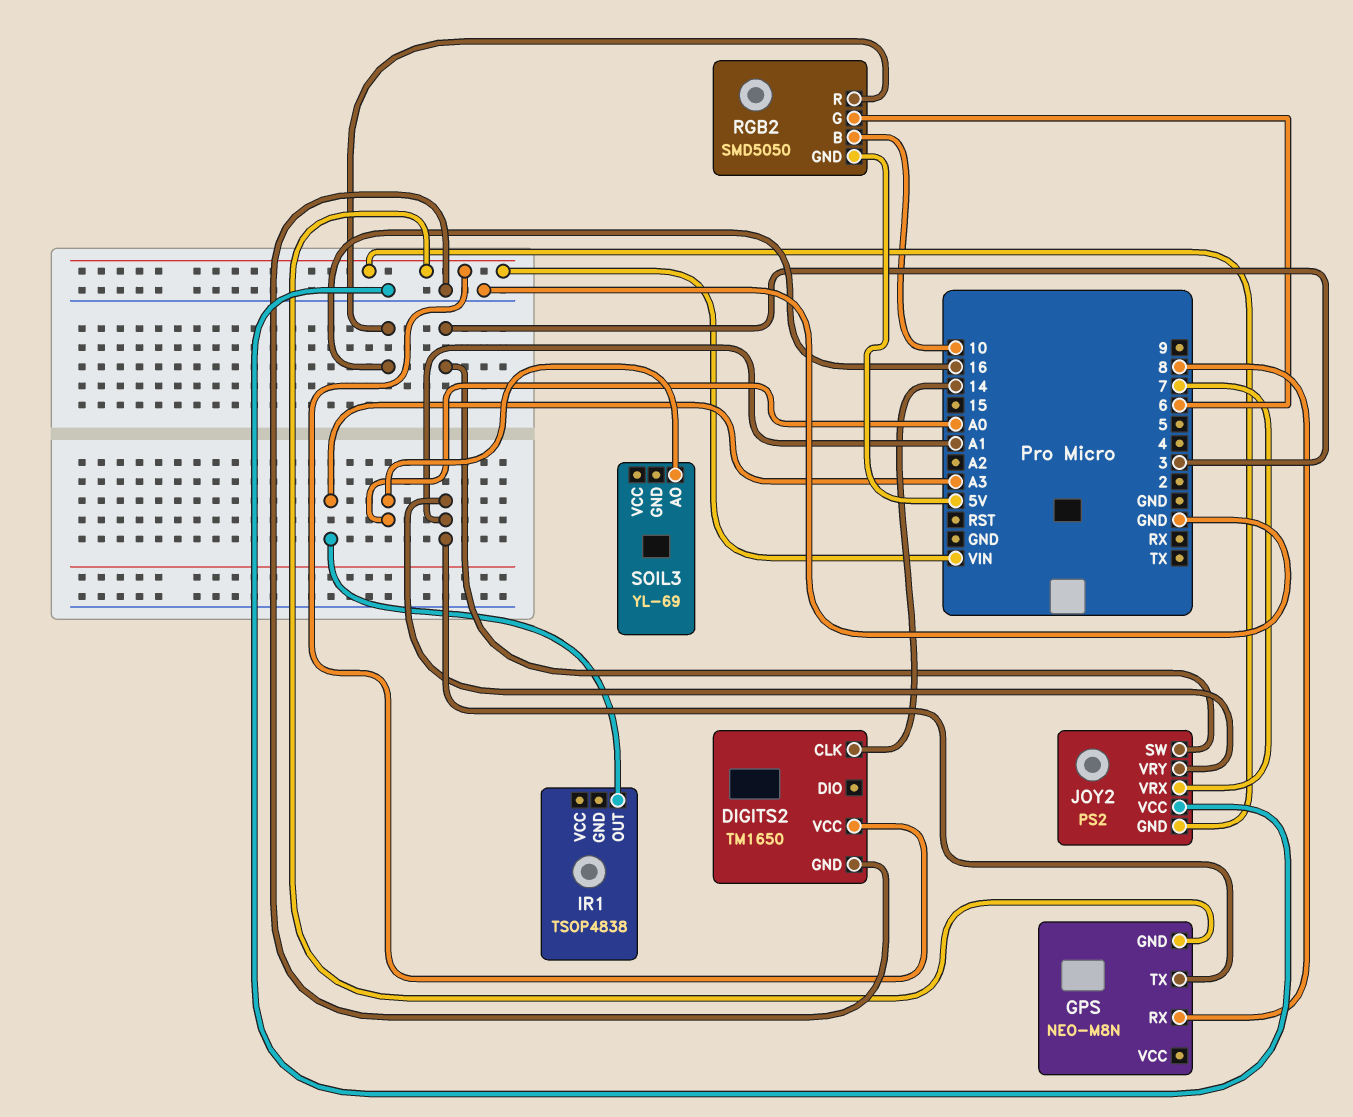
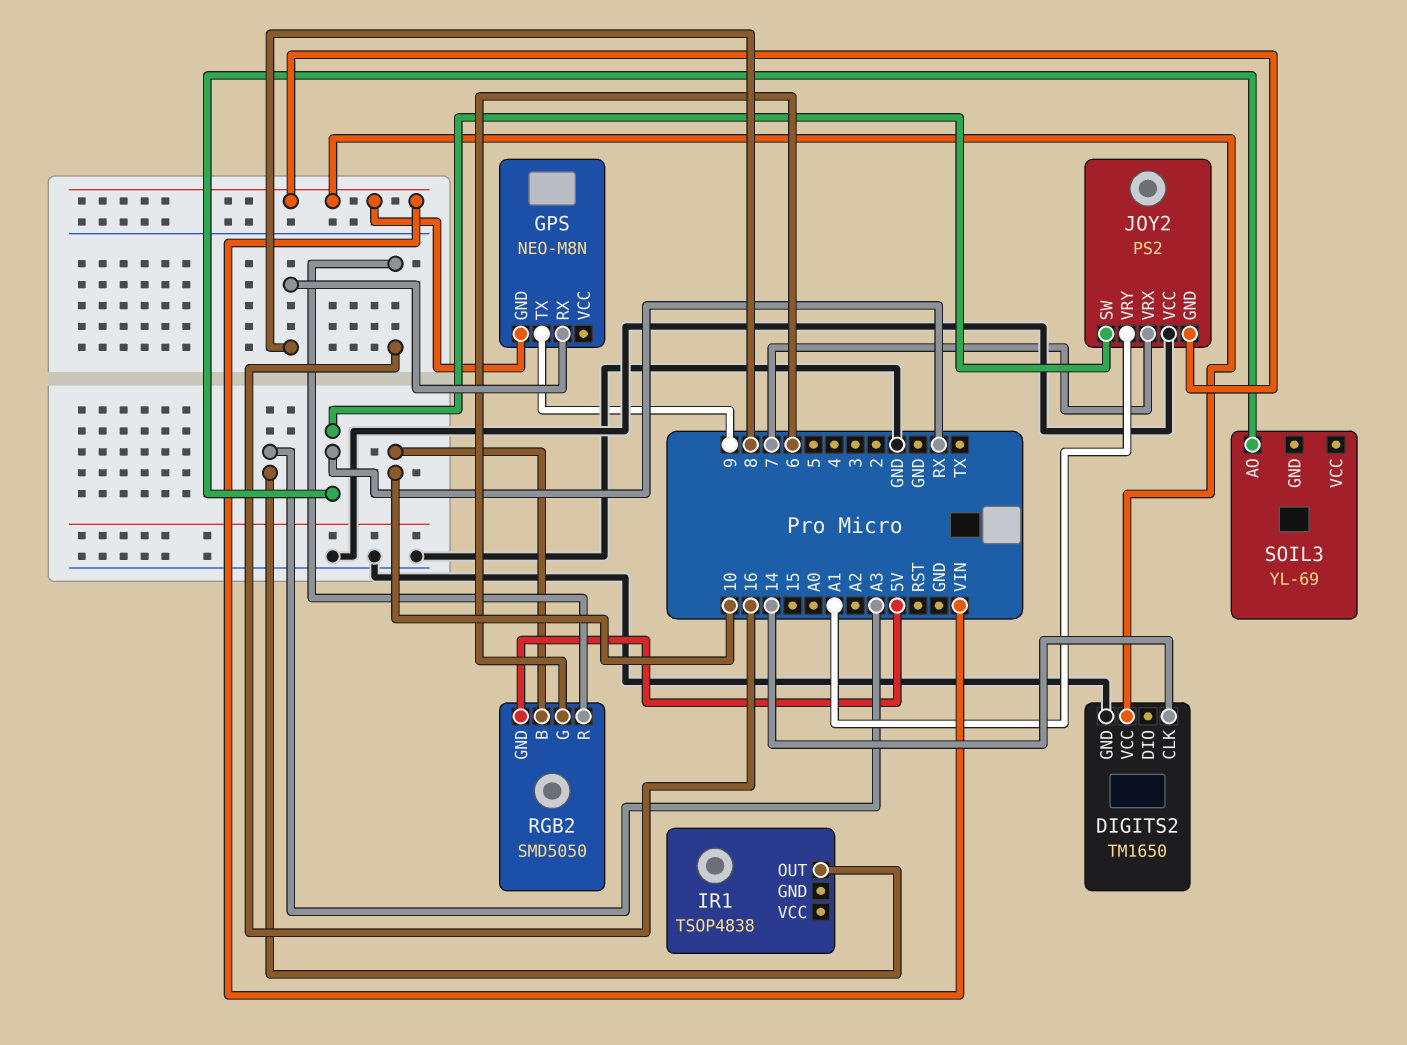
GPS pin TX: A1 -> 9
JOY2 pin SW: 3 -> RX
SOIL3 pin AO: A0 -> RX

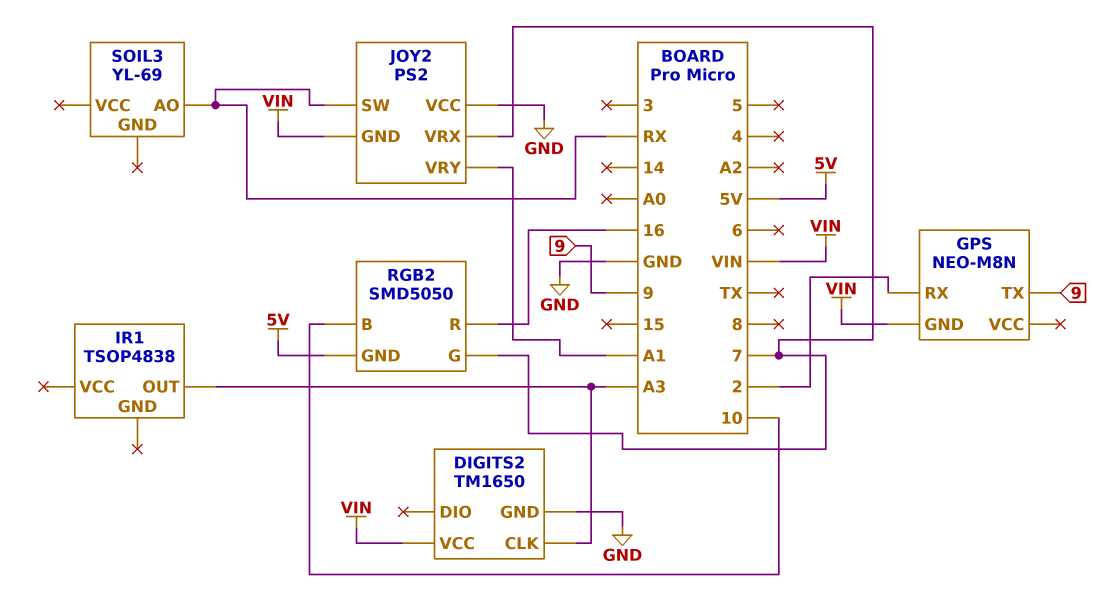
DIGITS2 pin CLK: 14 -> A3
GPS pin RX: 8 -> 2
RGB2 pin G: 6 -> 7

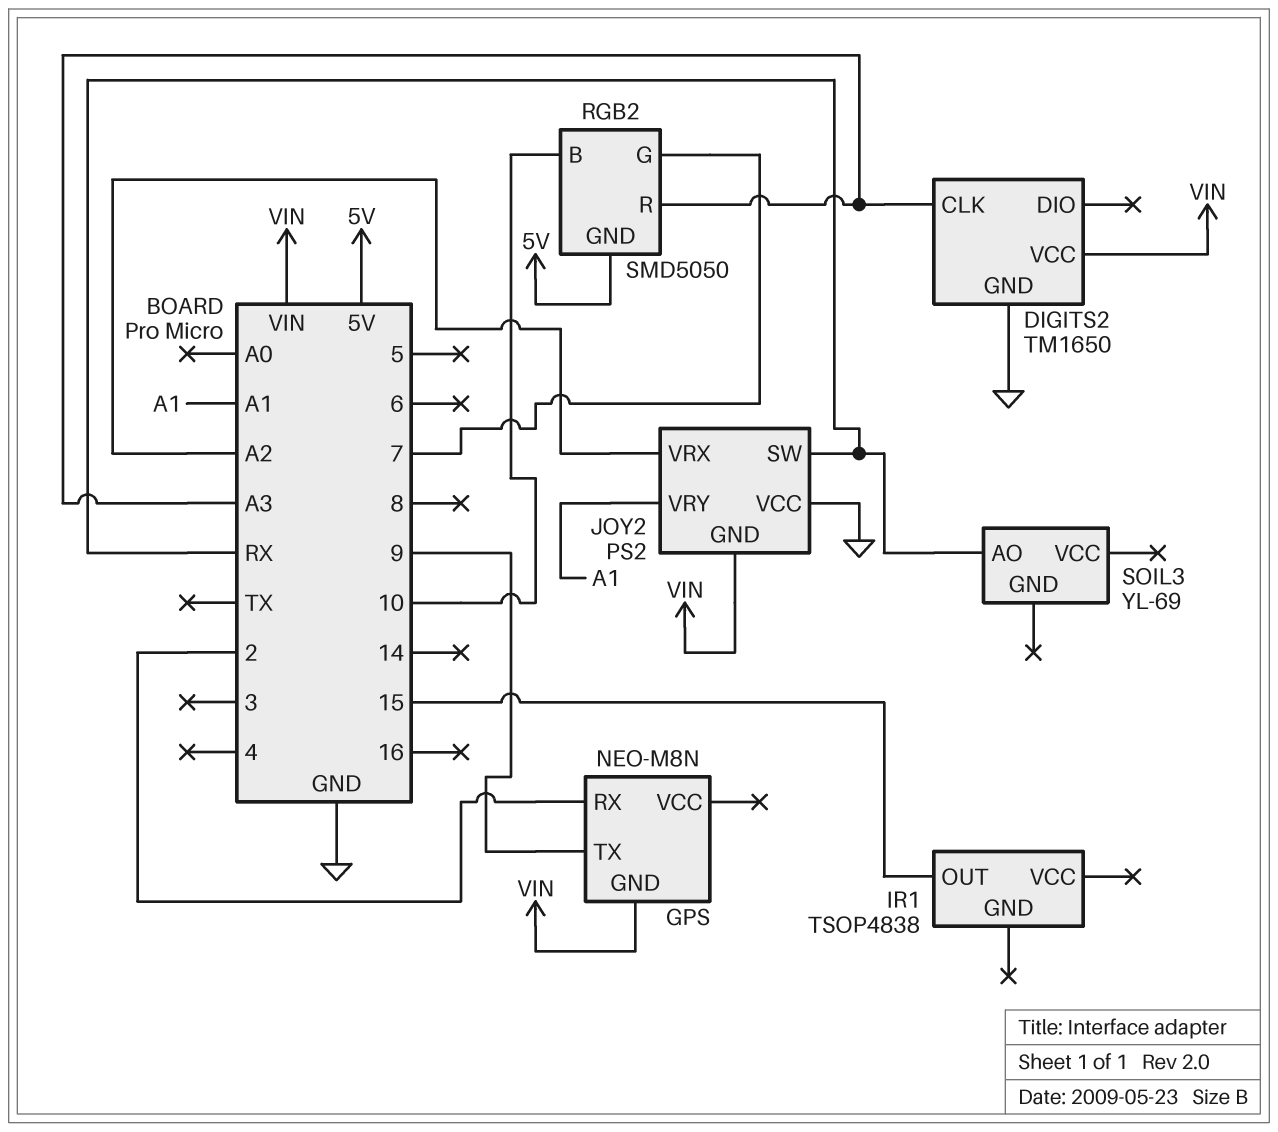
IR1 pin OUT: A3 -> 15
JOY2 pin VRX: 7 -> A2
RGB2 pin R: 16 -> A3

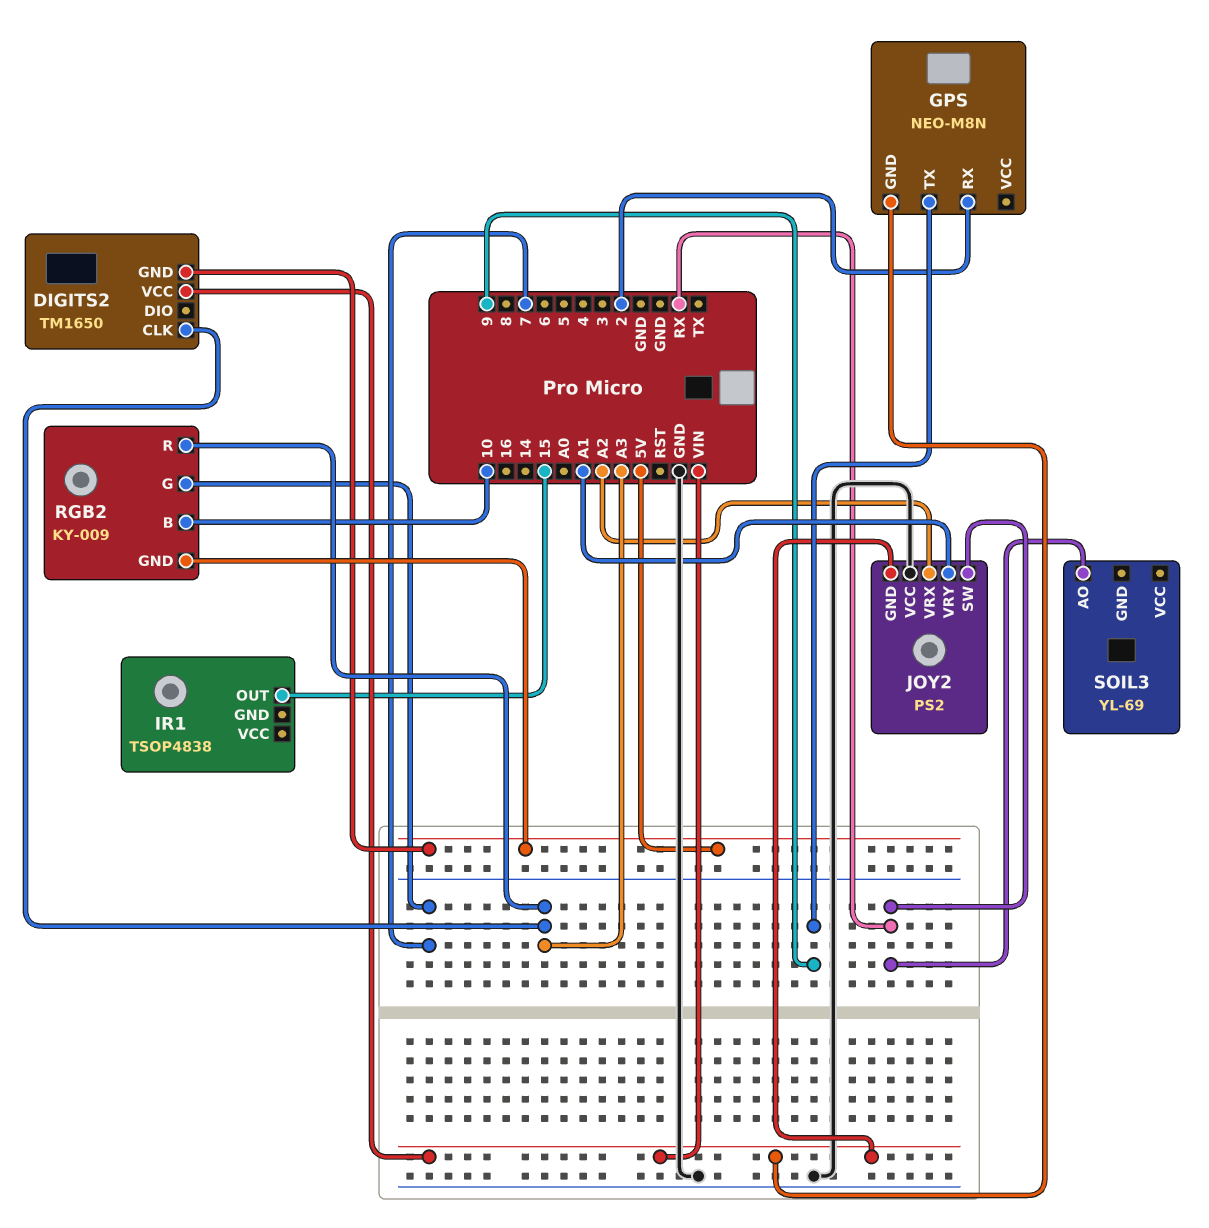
DIGITS2 pin GND: GND -> 5V
RGB2: SMD5050 -> KY-009

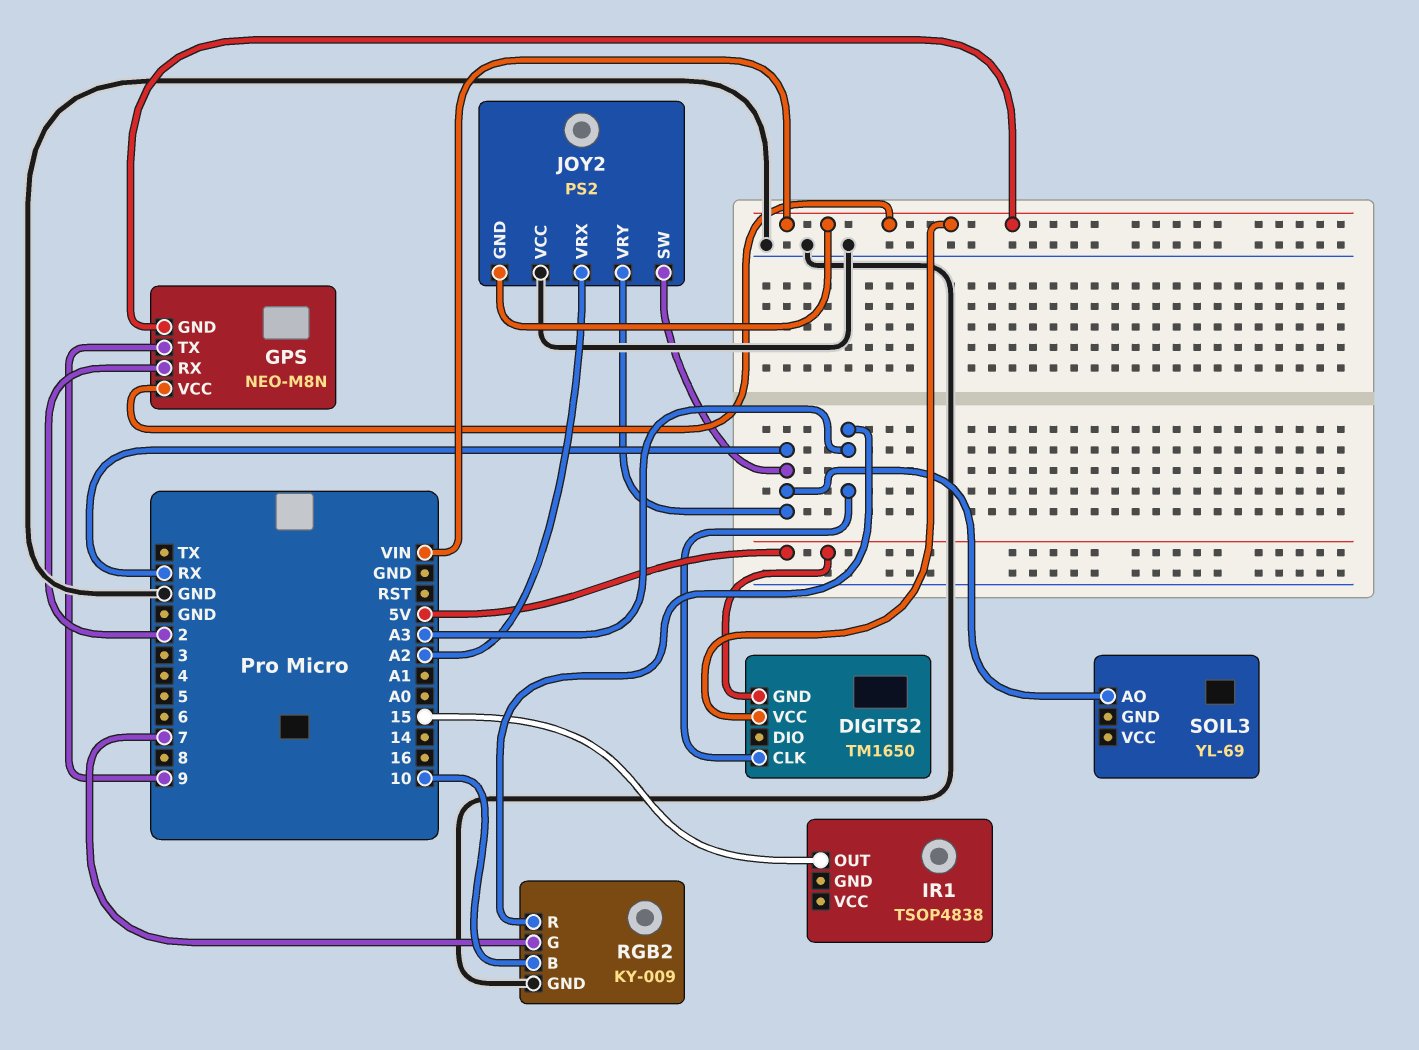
GPS pin VCC: none -> VIN
JOY2 pin VRY: A1 -> RX
RGB2 pin GND: 5V -> GND

